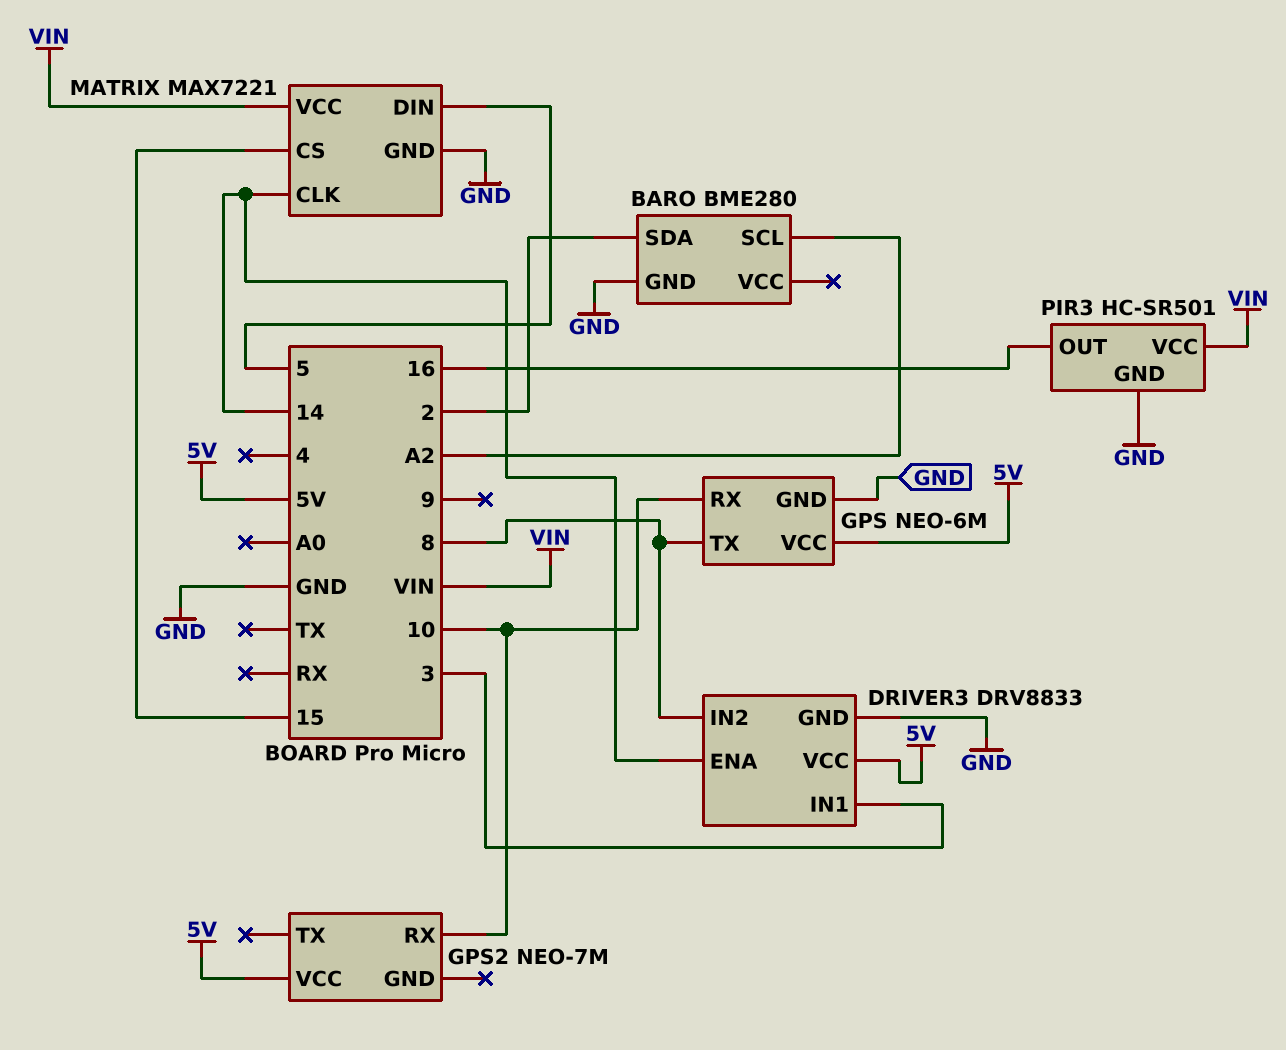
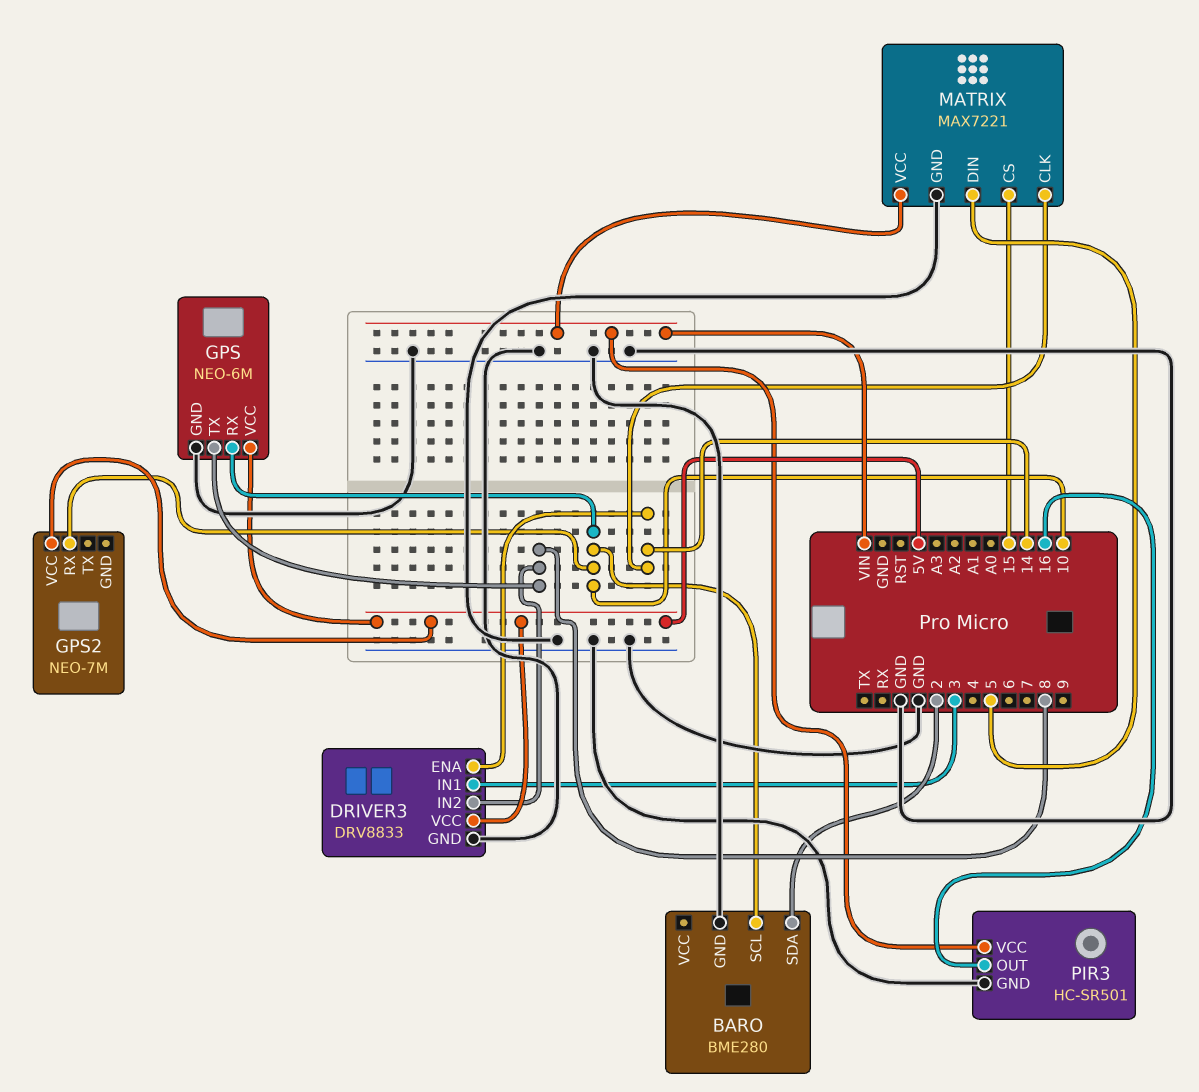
BARO pin SCL: A2 -> 10

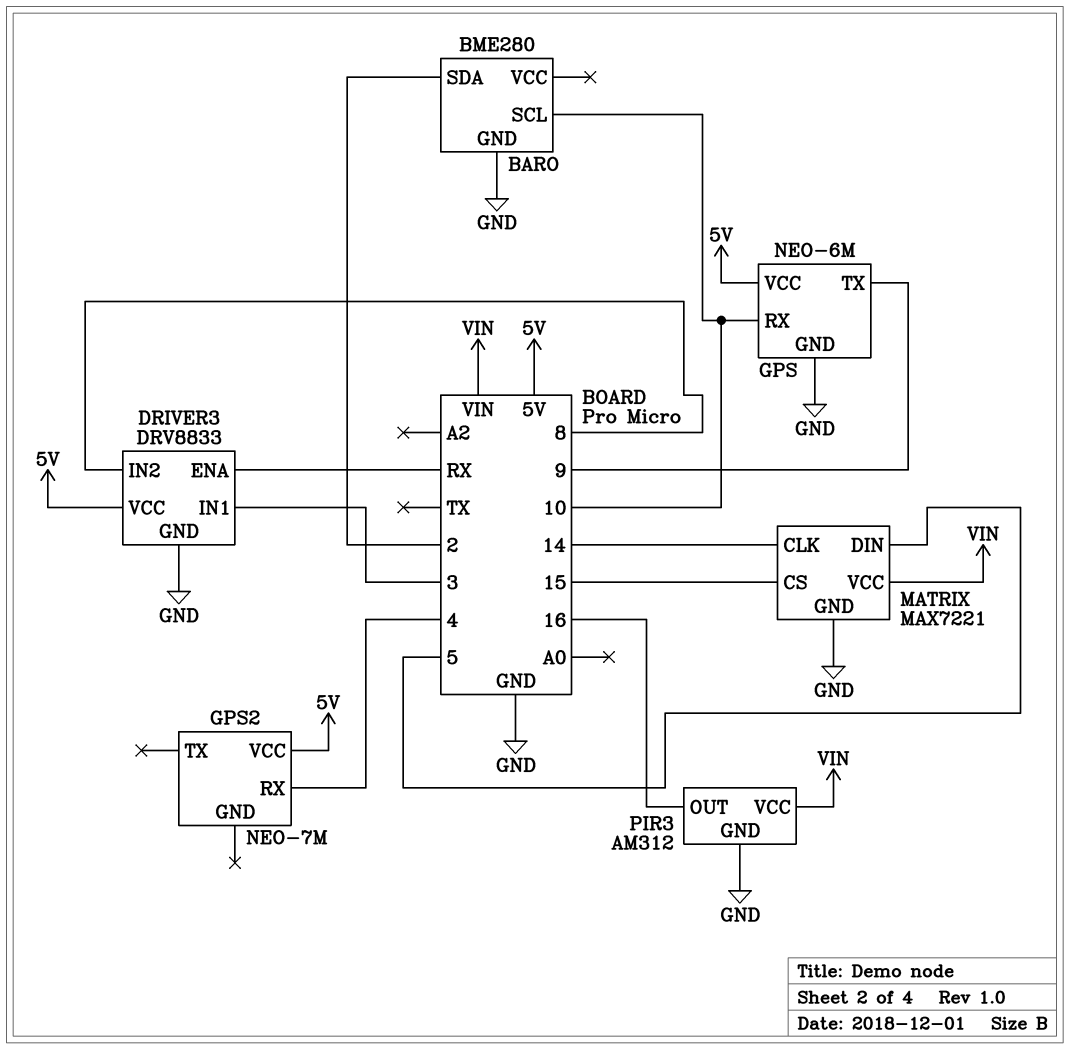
DRIVER3 pin ENA: 14 -> RX
GPS pin TX: 8 -> 9
GPS2 pin RX: 10 -> 4
PIR3: HC-SR501 -> AM312

